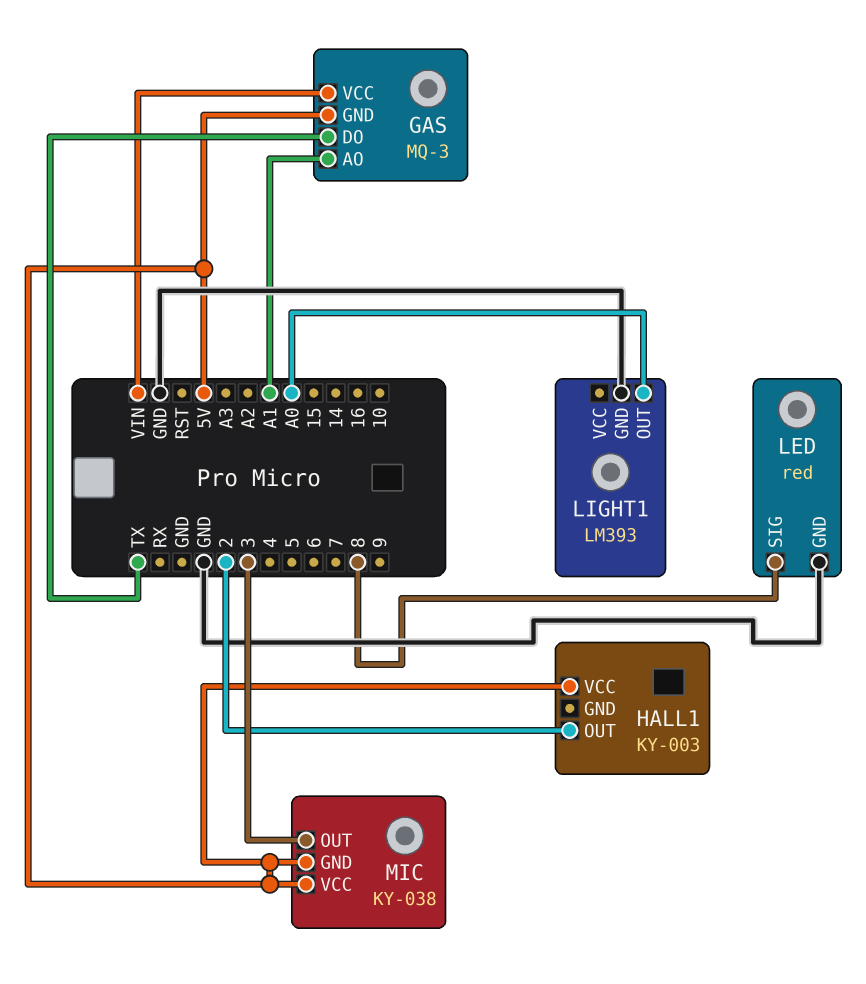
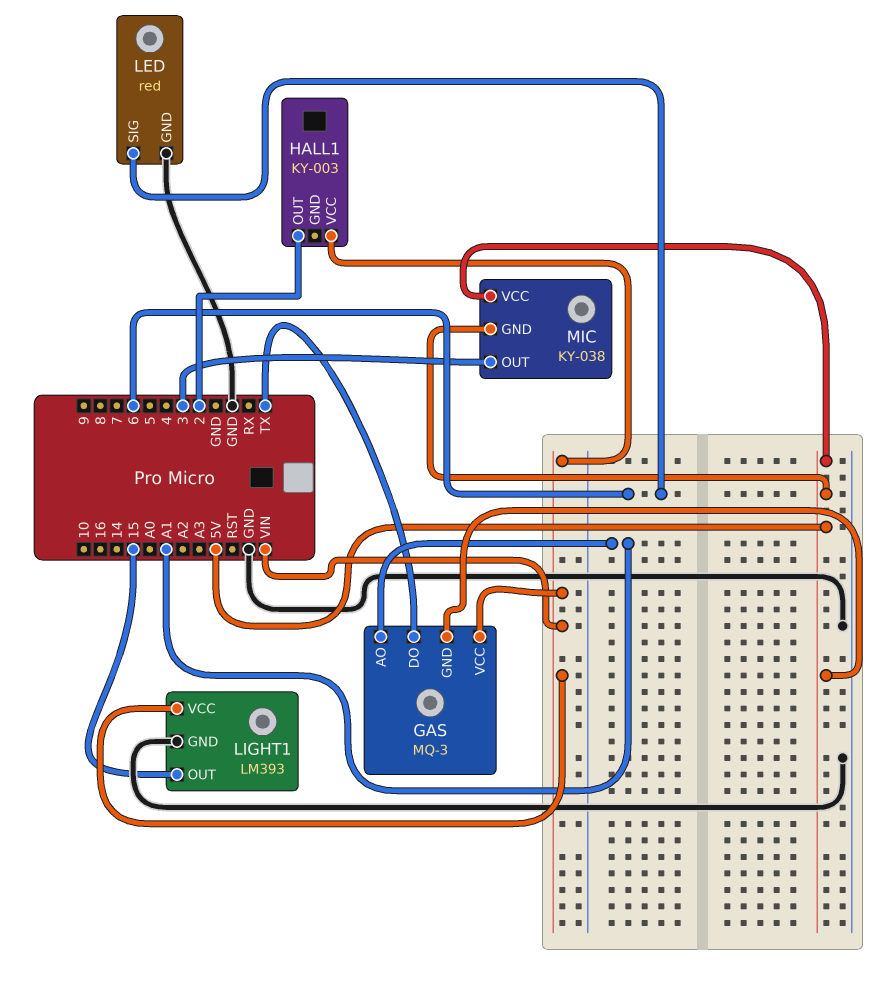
HALL1 pin VCC: 5V -> VIN
LED pin SIG: 8 -> 6
LIGHT1 pin OUT: A0 -> 15
LIGHT1 pin VCC: none -> VIN

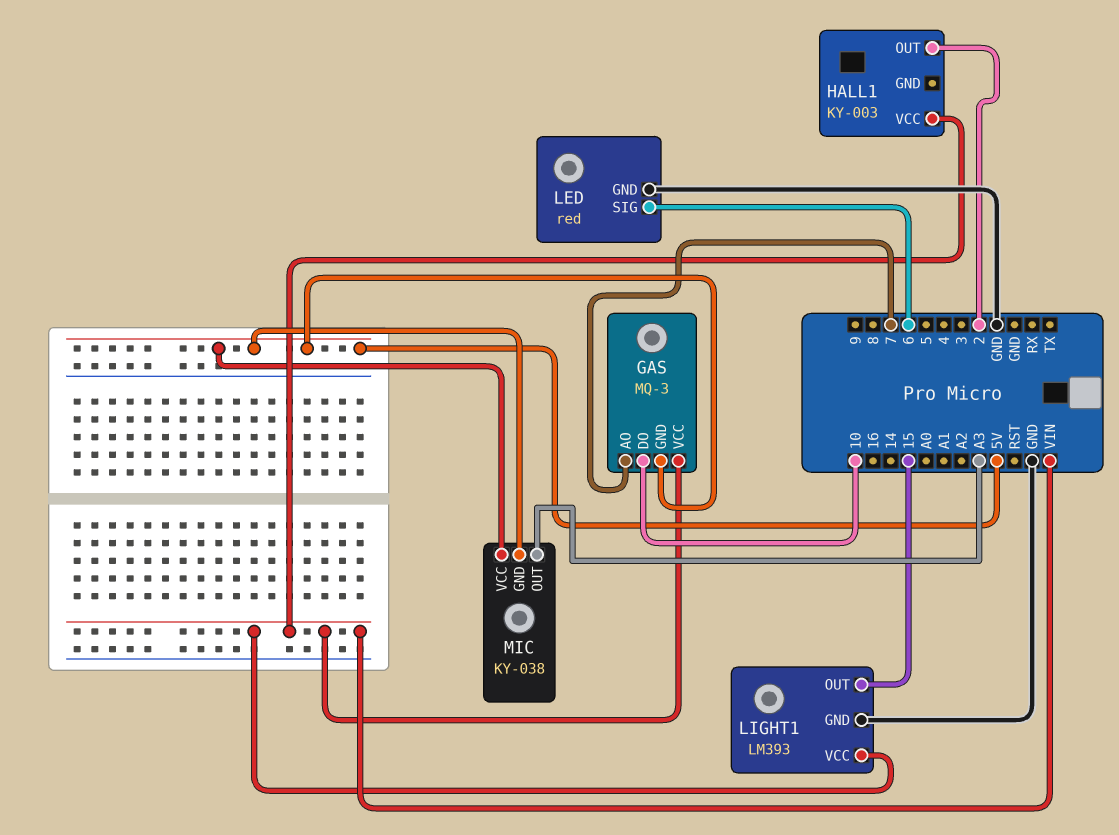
GAS pin AO: A1 -> 7
GAS pin DO: TX -> 10
MIC pin OUT: 3 -> A3

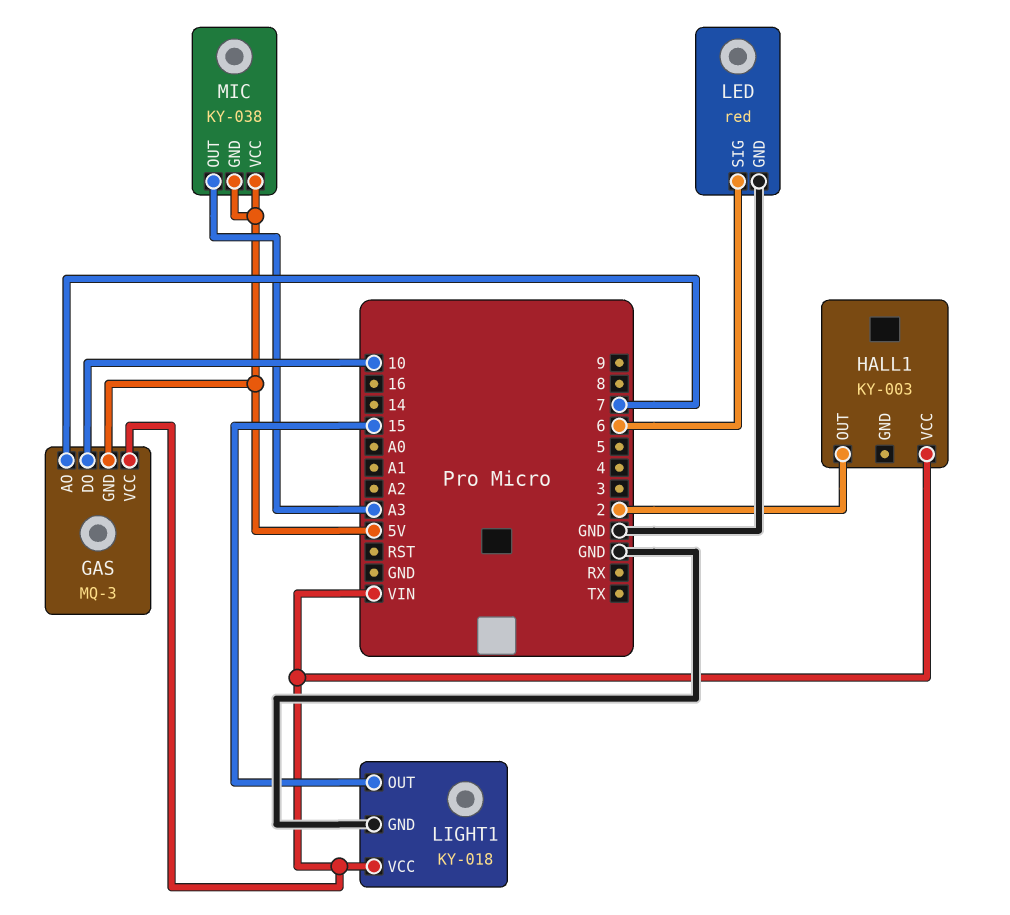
LIGHT1: LM393 -> KY-018

